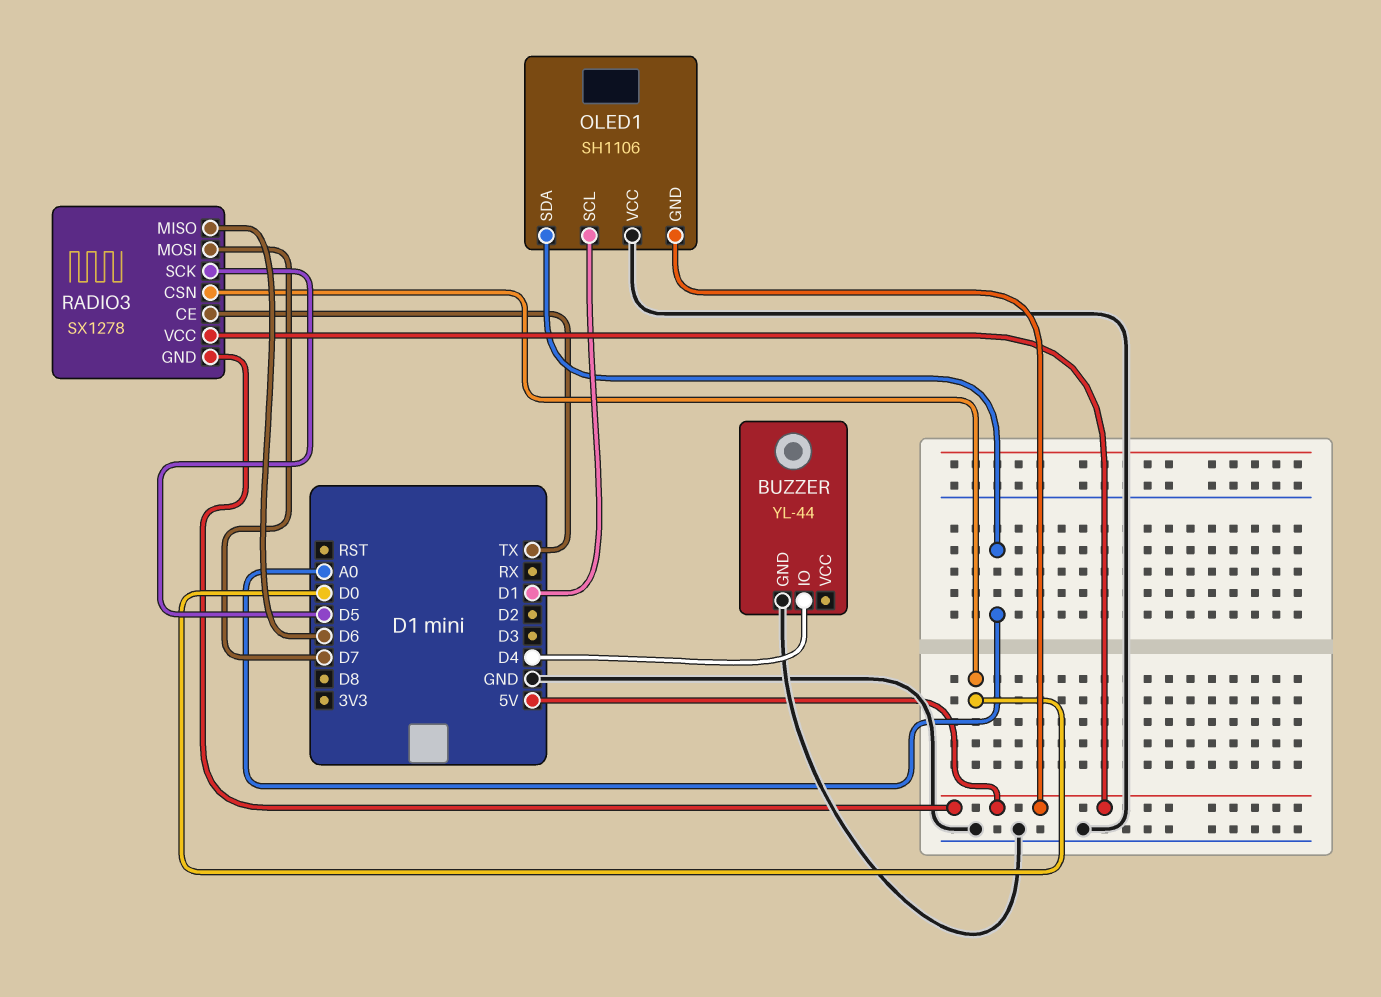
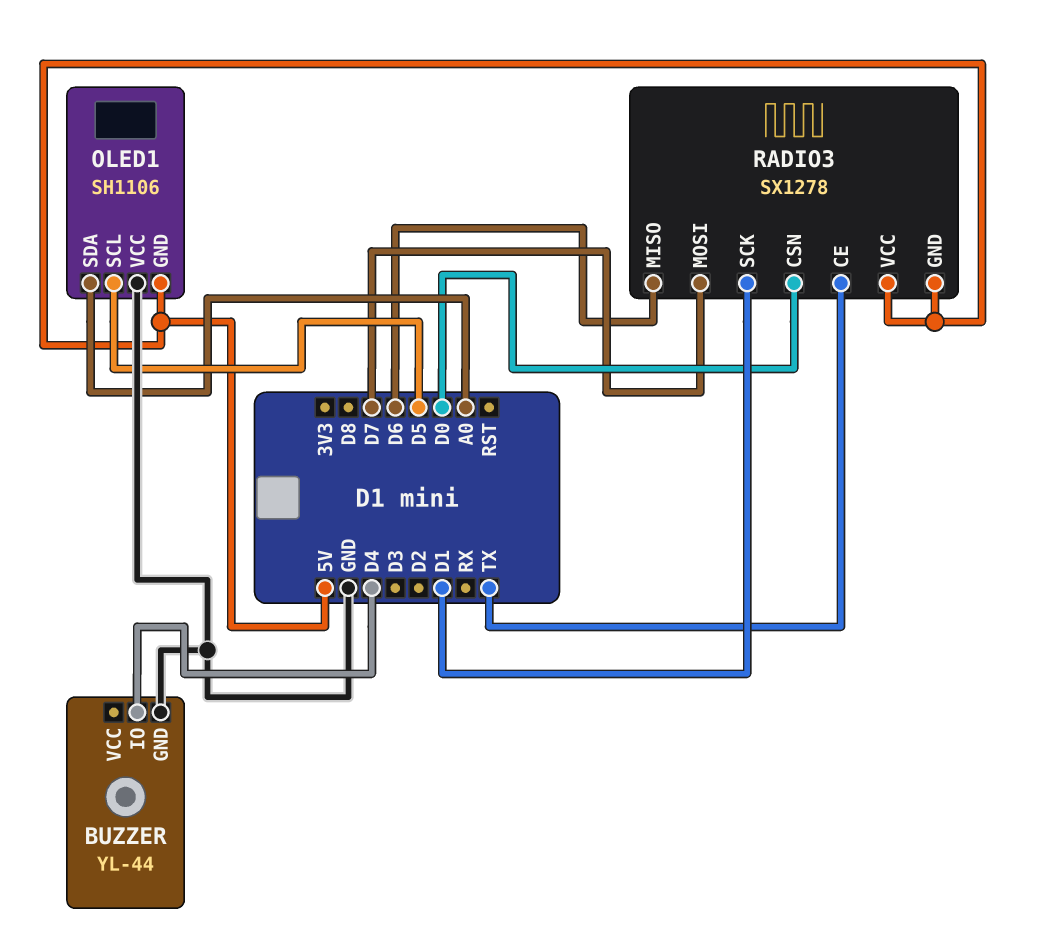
OLED1 pin SCL: D1 -> D5
RADIO3 pin SCK: D5 -> D1

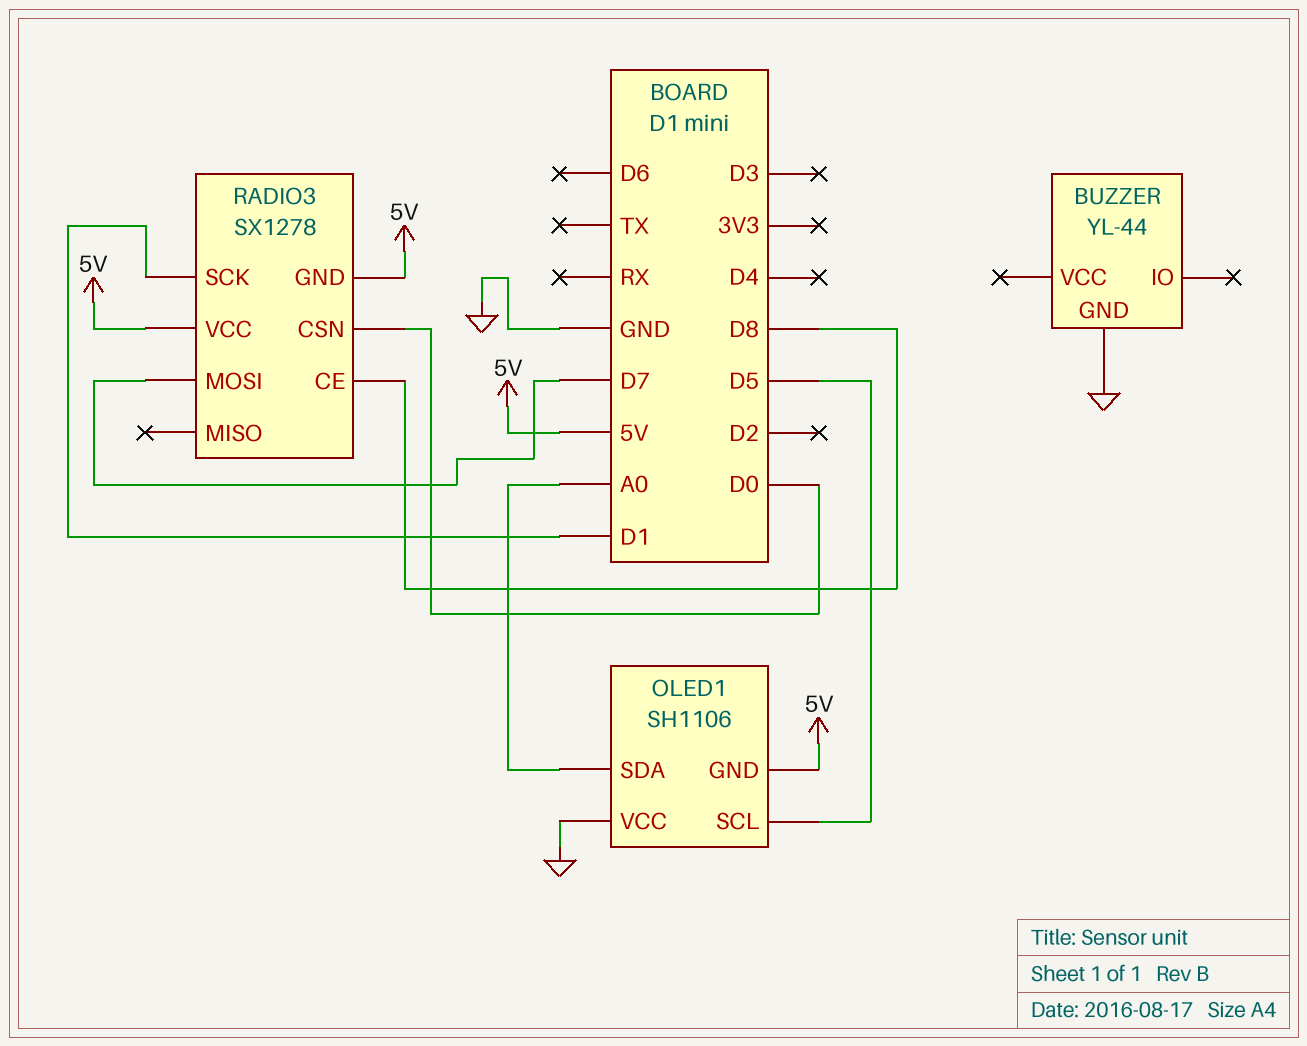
BUZZER pin IO: D4 -> none
RADIO3 pin CE: TX -> D8
RADIO3 pin MISO: D6 -> none

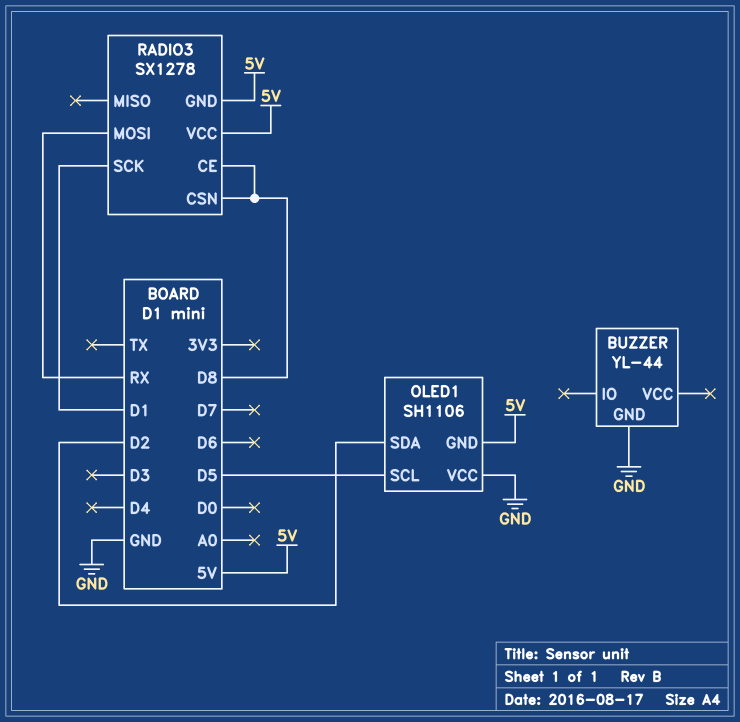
OLED1 pin SDA: A0 -> D2
RADIO3 pin CSN: D0 -> D8
RADIO3 pin MOSI: D7 -> RX

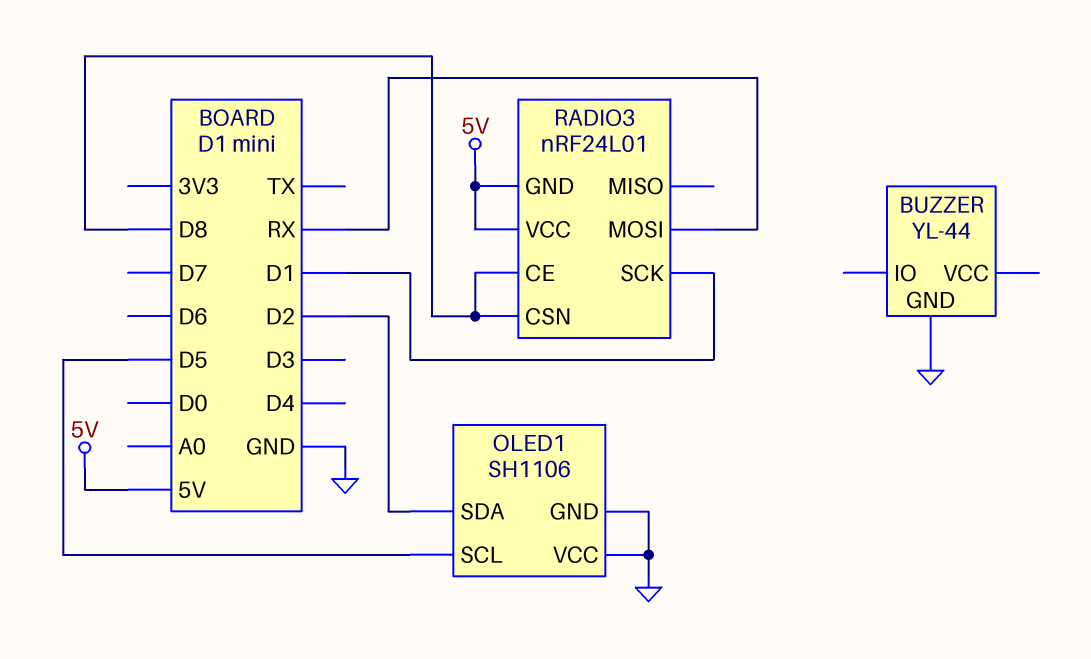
OLED1 pin GND: 5V -> GND
RADIO3: SX1278 -> nRF24L01

